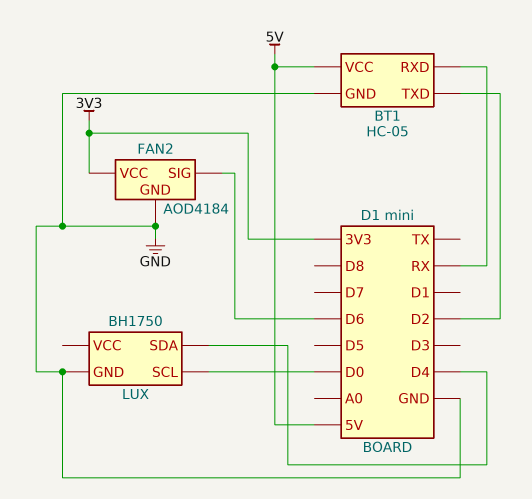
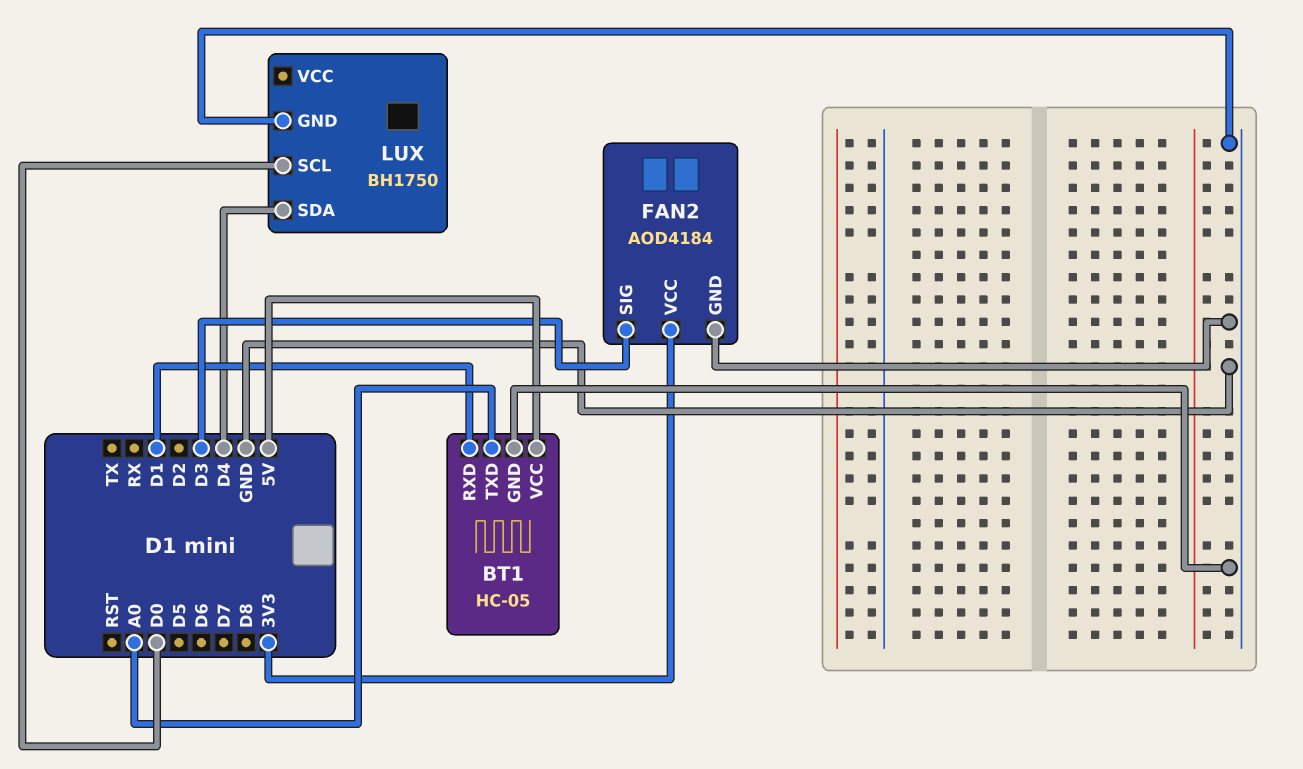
BT1 pin RXD: RX -> D1
BT1 pin TXD: D2 -> A0
FAN2 pin SIG: D6 -> D3

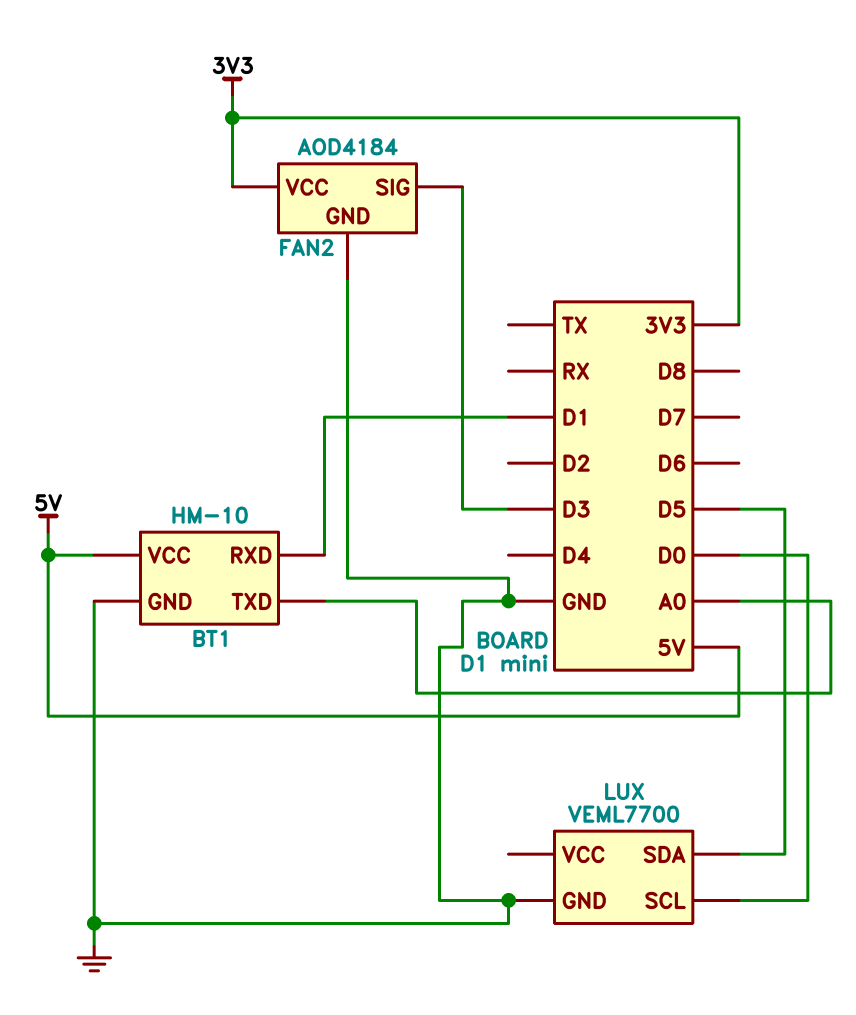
BT1: HC-05 -> HM-10
LUX: BH1750 -> VEML7700
LUX pin SDA: D4 -> D5

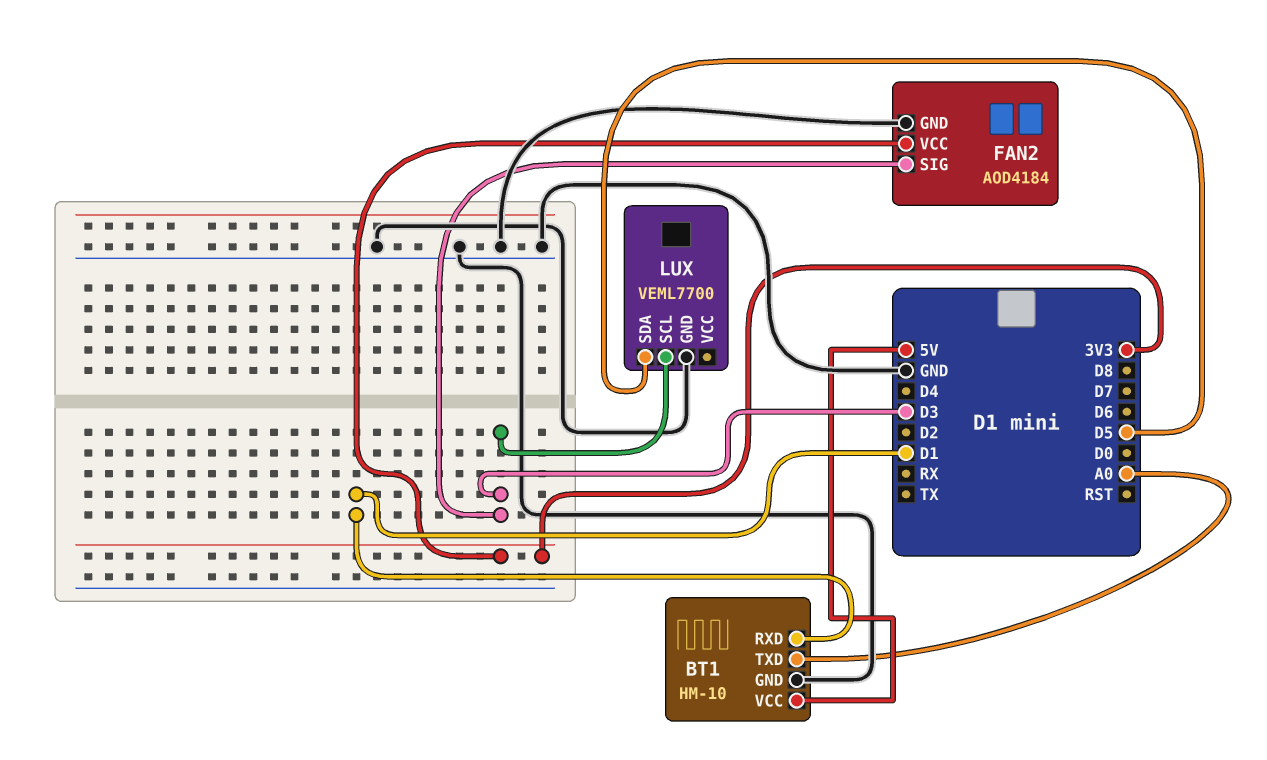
LUX pin SCL: D0 -> D3

